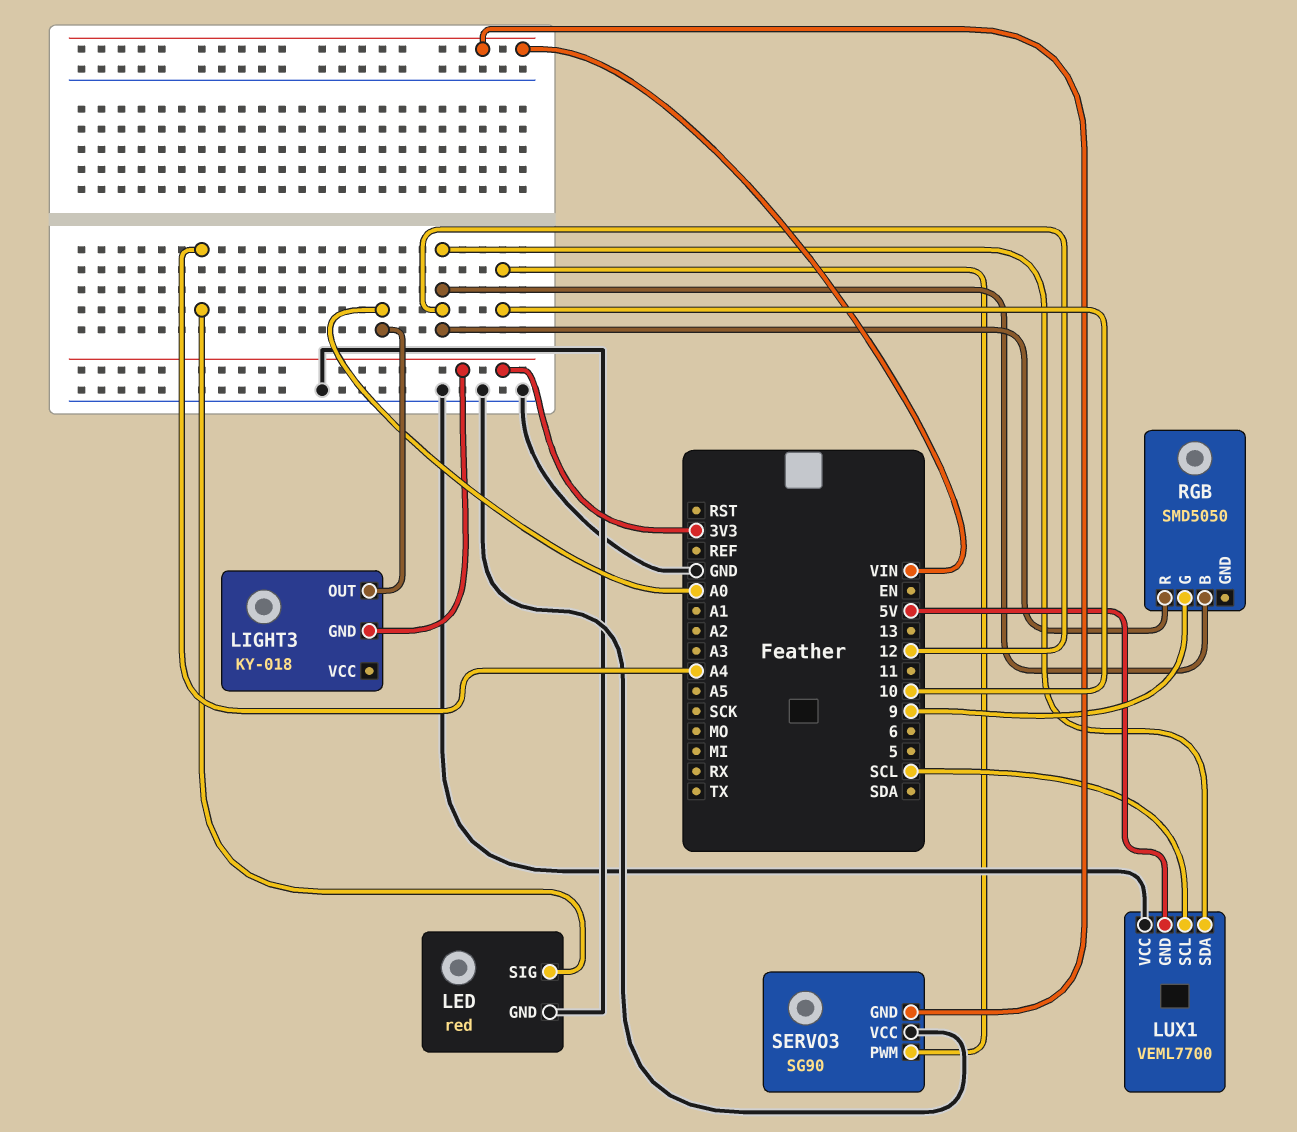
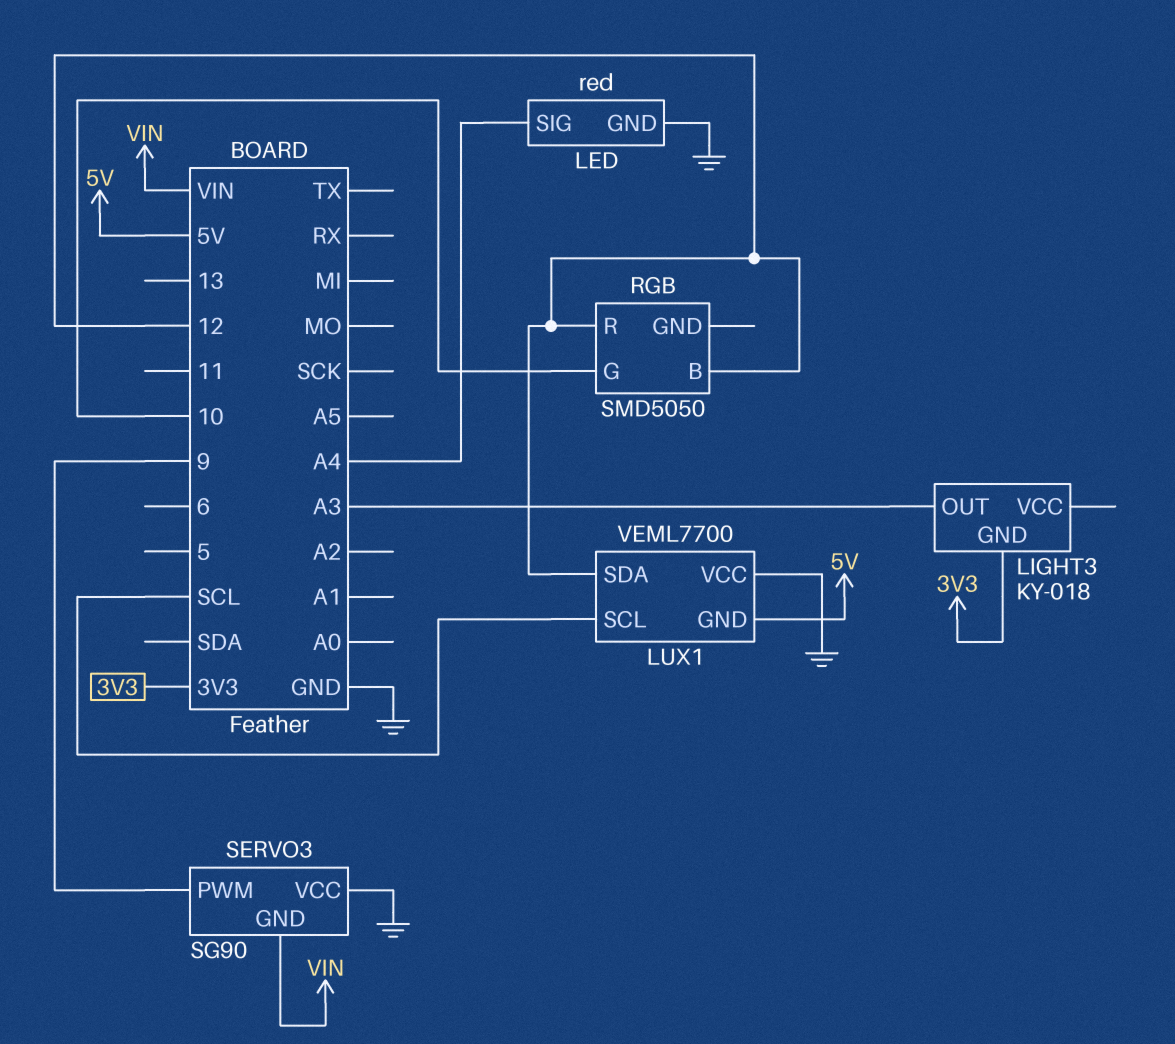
LIGHT3 pin OUT: A0 -> A3
RGB pin G: 9 -> 10
SERVO3 pin PWM: 10 -> 9

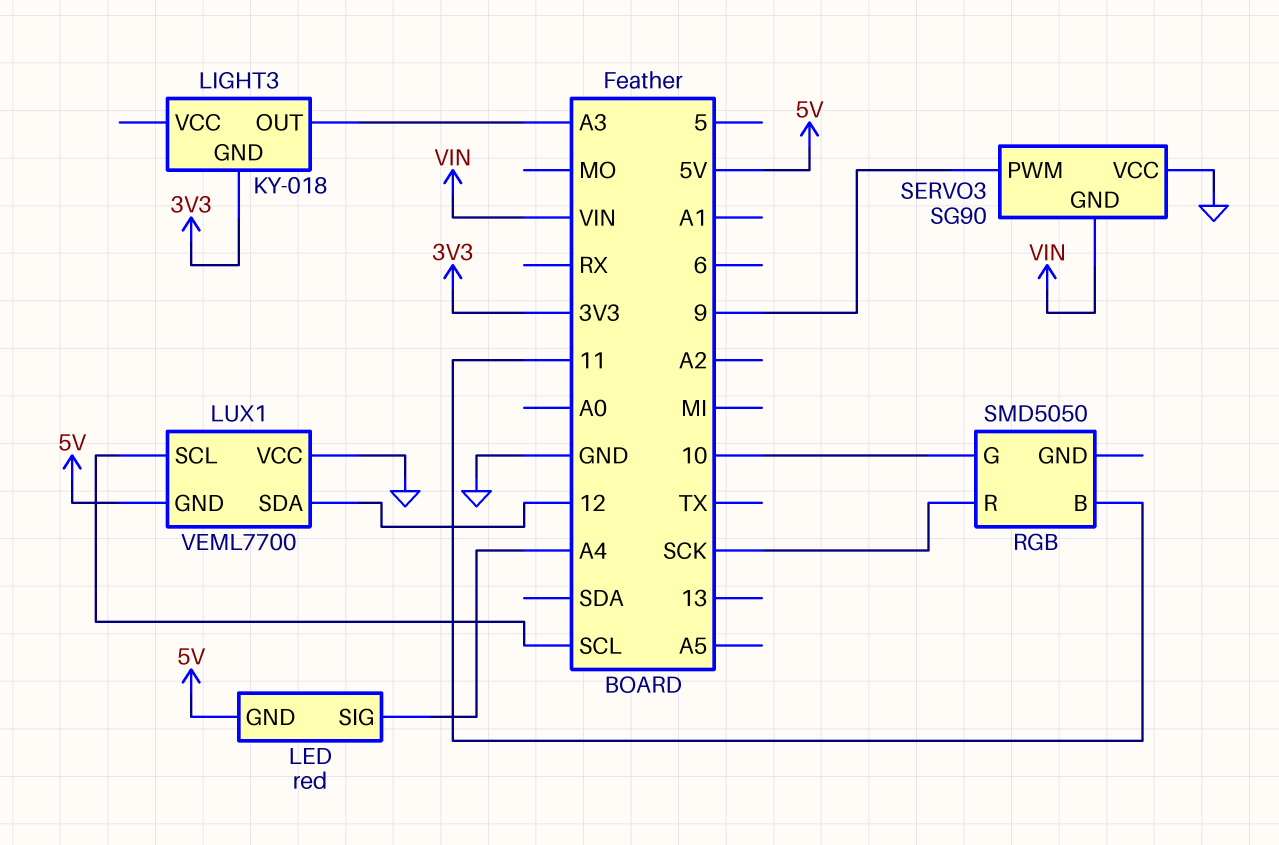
LED pin GND: GND -> 5V
RGB pin B: 12 -> 11
RGB pin R: 12 -> SCK

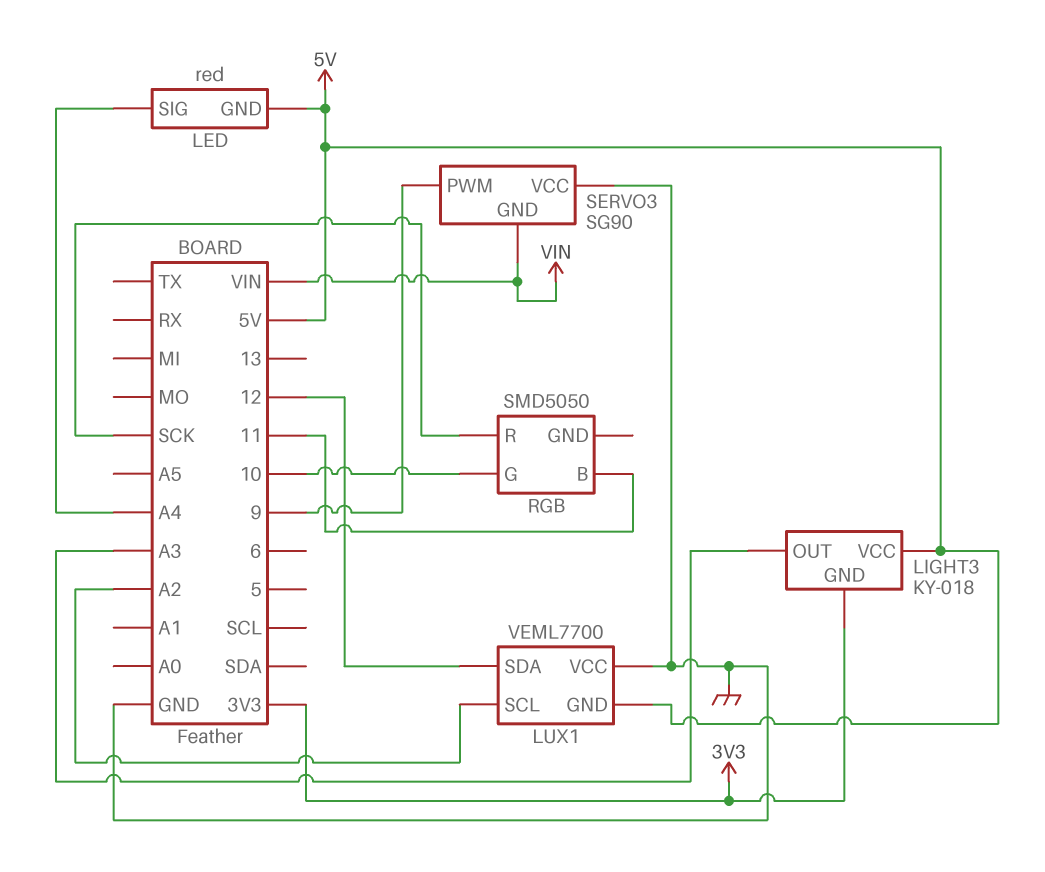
LIGHT3 pin VCC: none -> 5V
LUX1 pin SCL: SCL -> A2

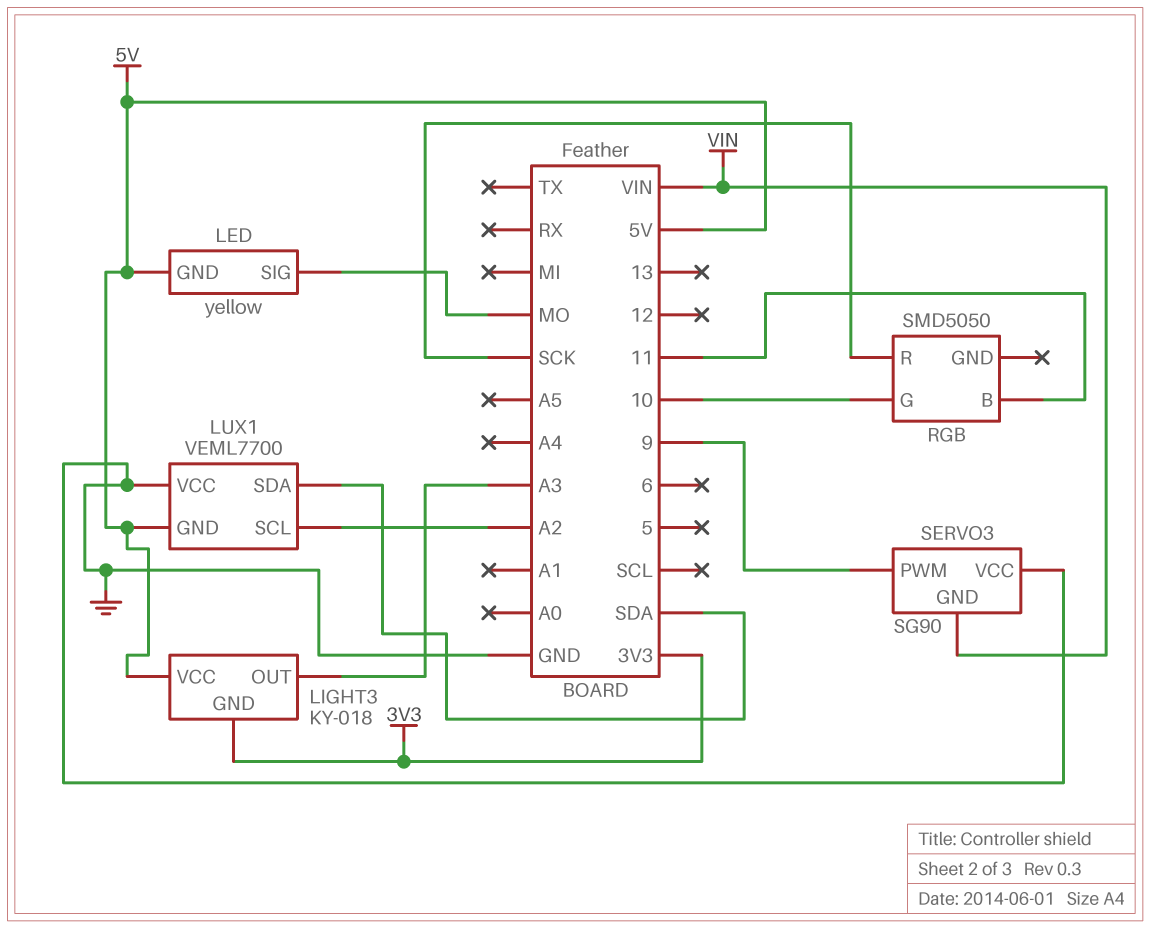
LED: red -> yellow
LED pin SIG: A4 -> MO
LUX1 pin SDA: 12 -> SDA

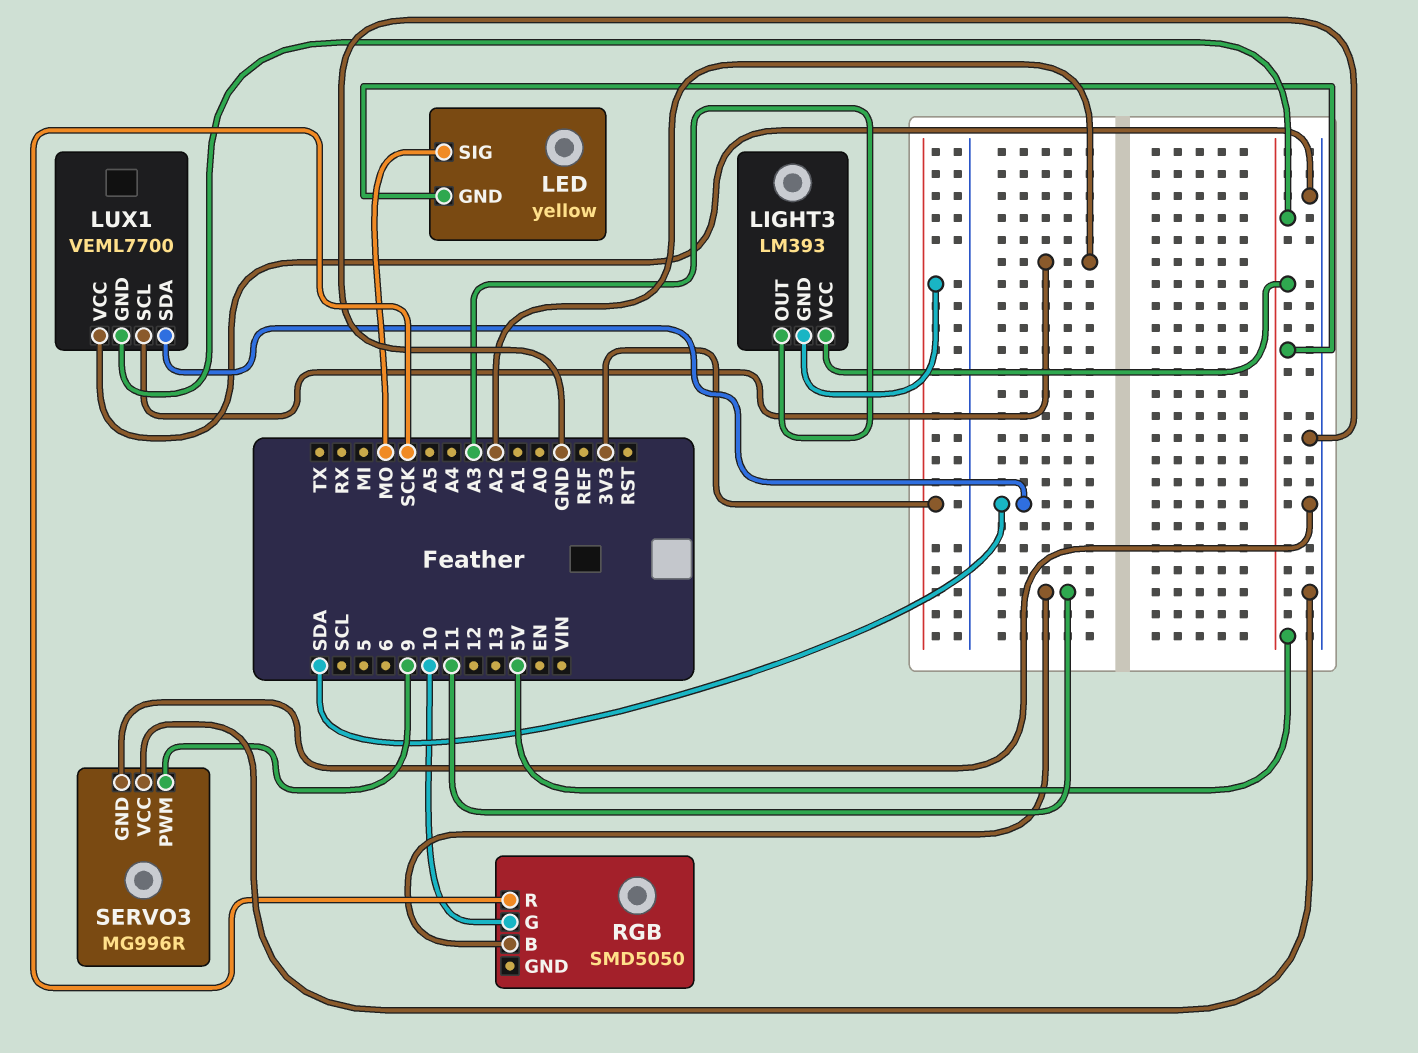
LIGHT3: KY-018 -> LM393
SERVO3: SG90 -> MG996R
SERVO3 pin GND: VIN -> GND

